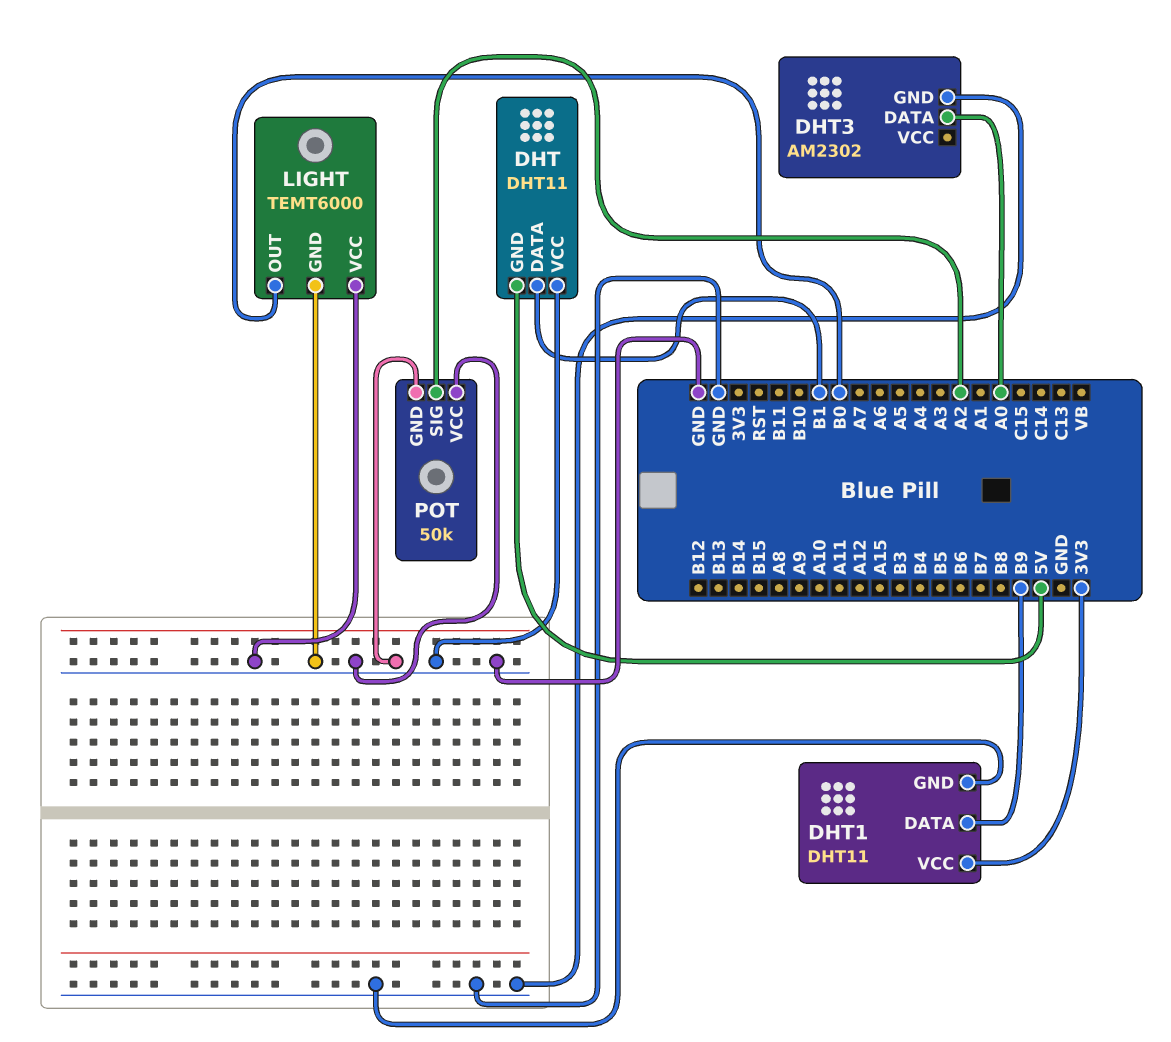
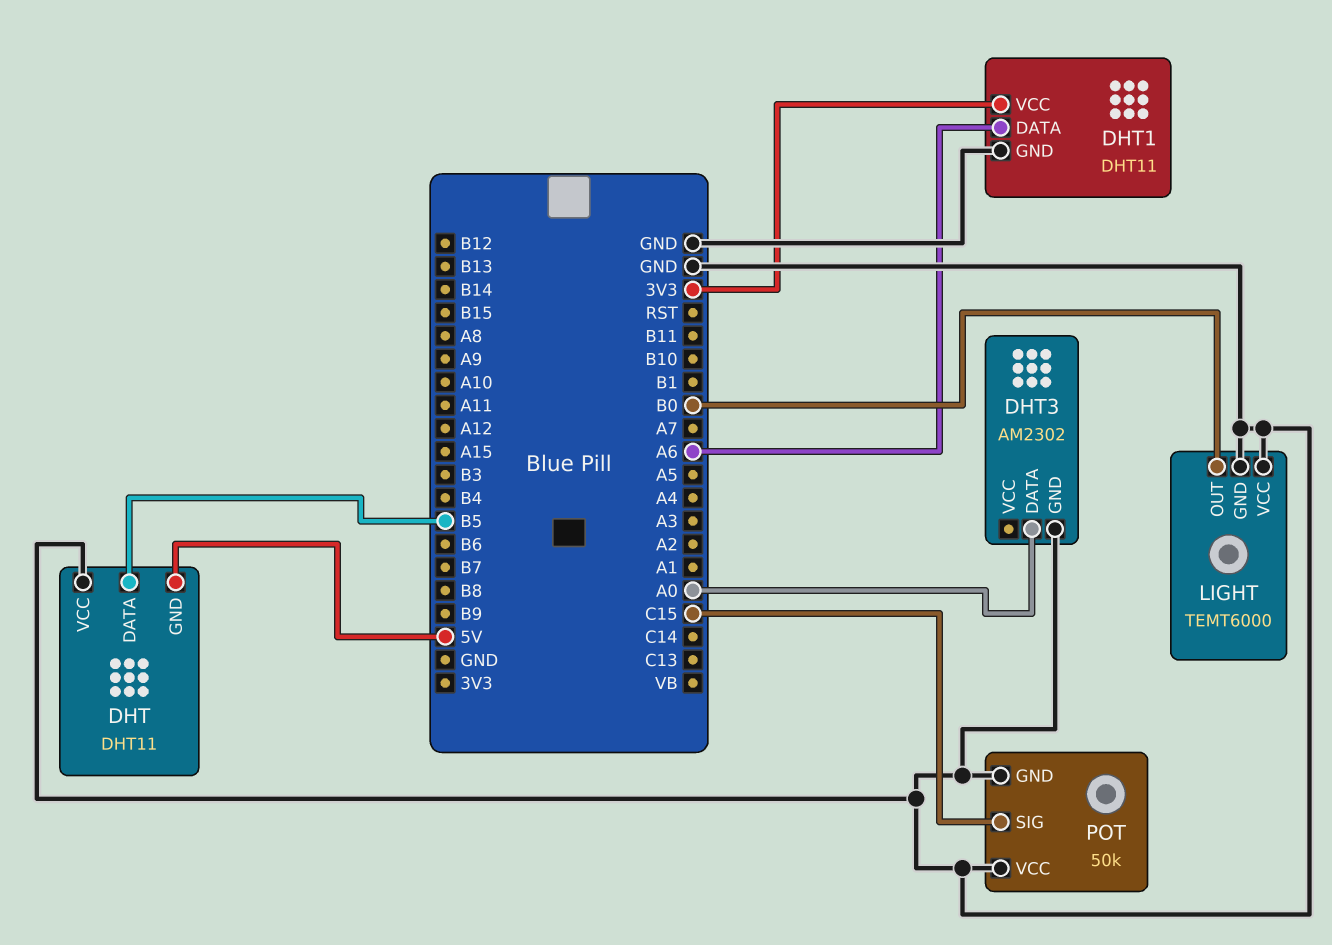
DHT pin DATA: B1 -> B5
DHT1 pin DATA: B9 -> A6
POT pin SIG: A2 -> C15

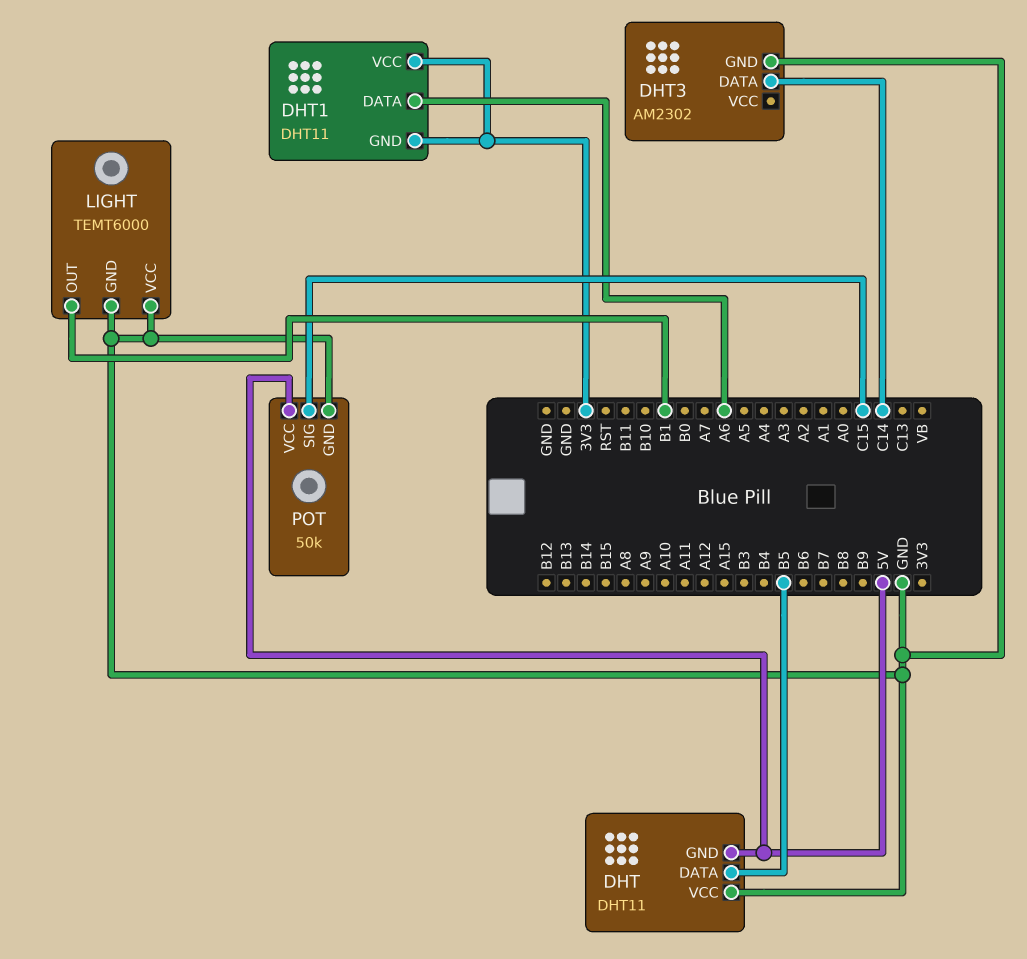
DHT1 pin GND: GND -> 3V3
DHT3 pin DATA: A0 -> C14
LIGHT pin OUT: B0 -> B1
POT pin VCC: GND -> 5V

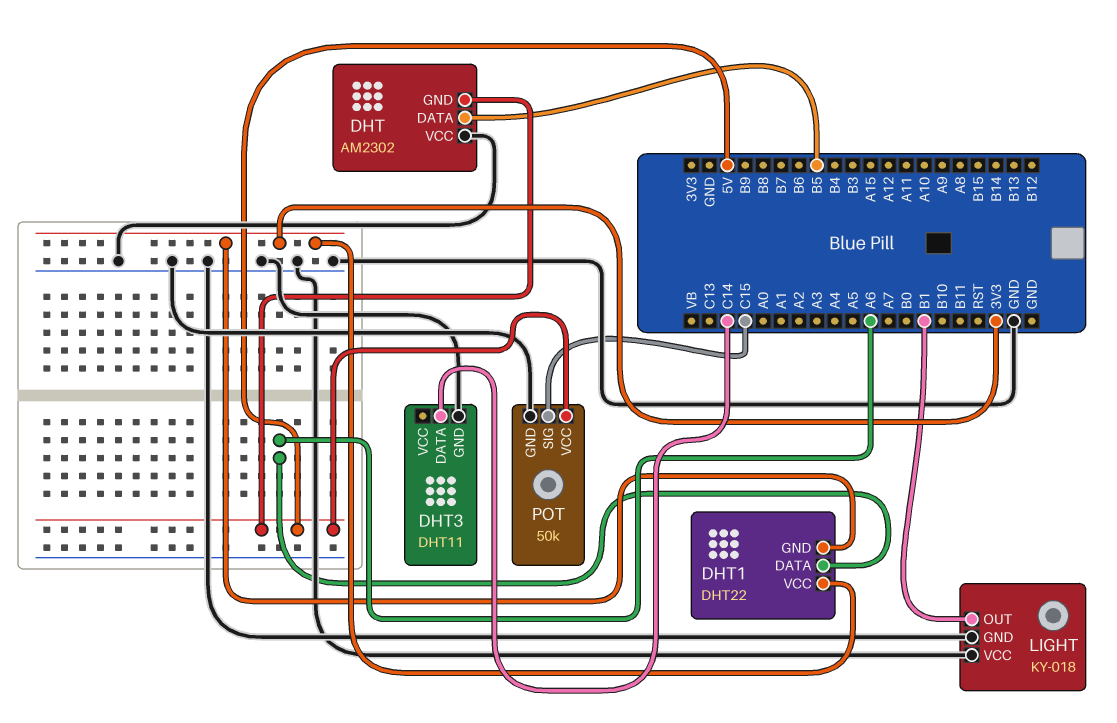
DHT: DHT11 -> AM2302
DHT1: DHT11 -> DHT22
DHT3: AM2302 -> DHT11
LIGHT: TEMT6000 -> KY-018

